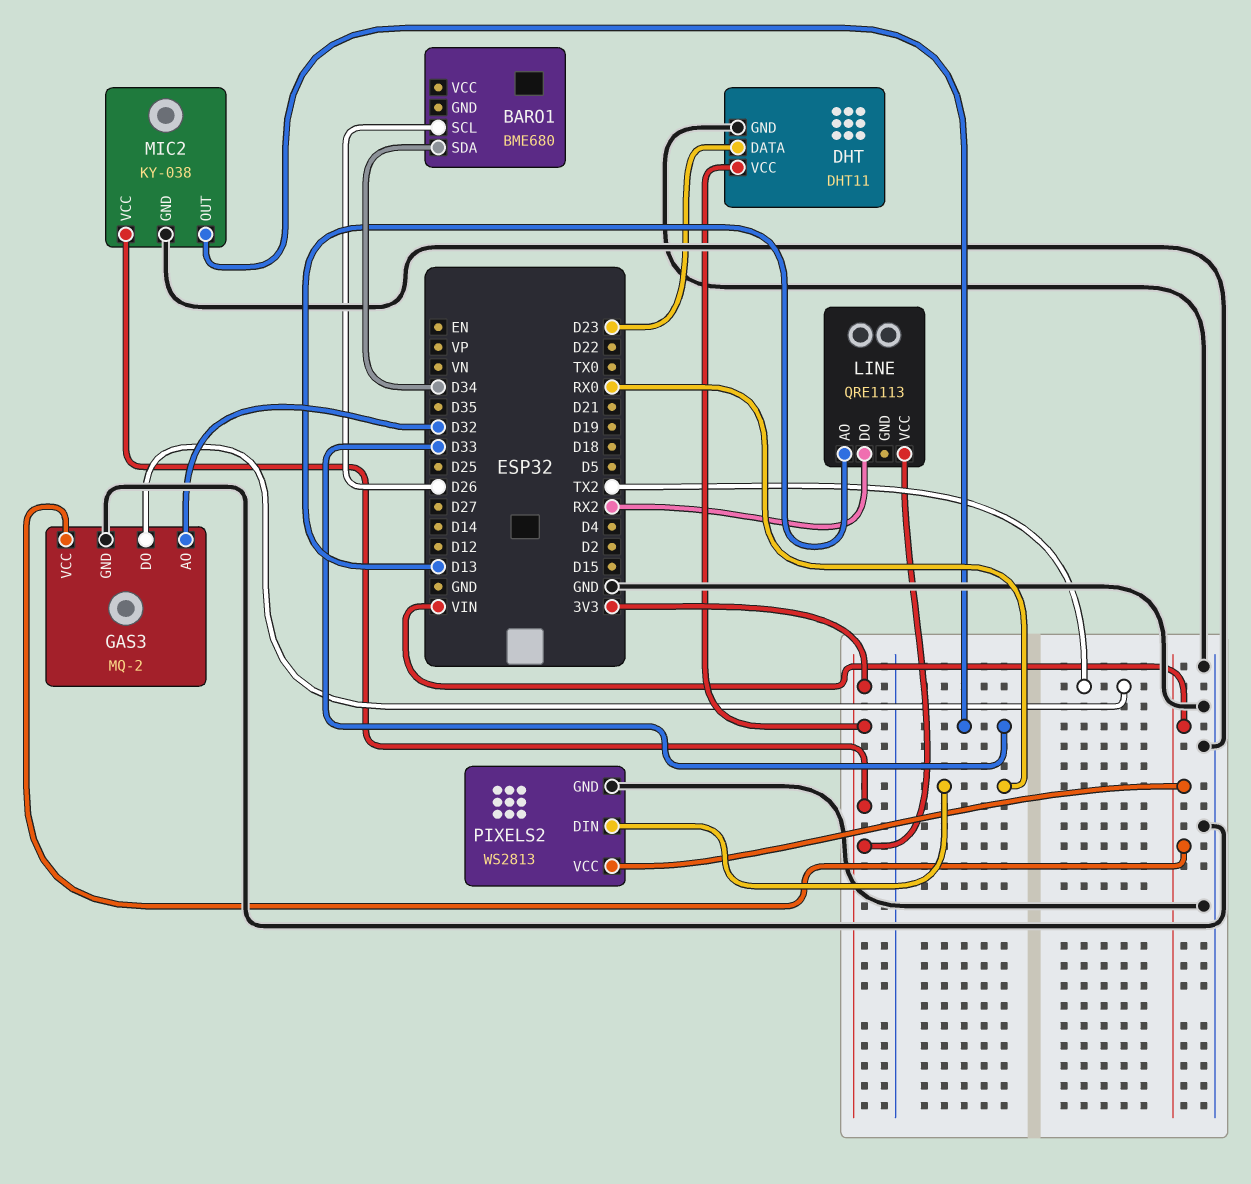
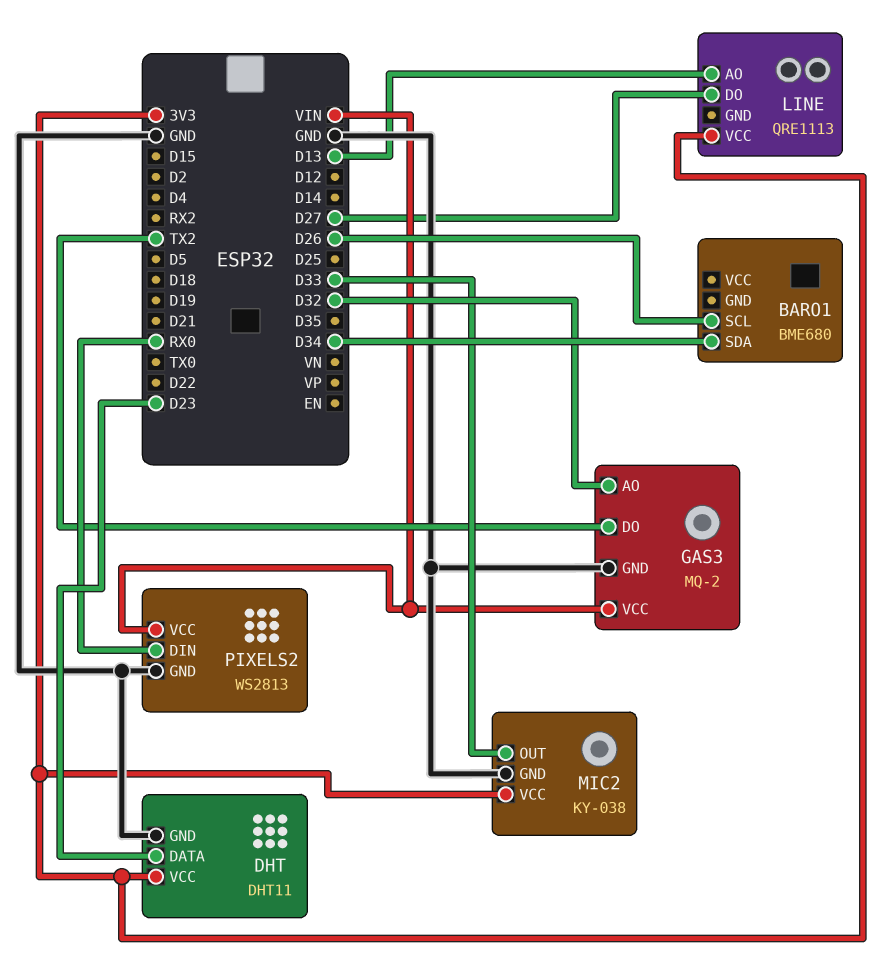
LINE pin DO: RX2 -> D27

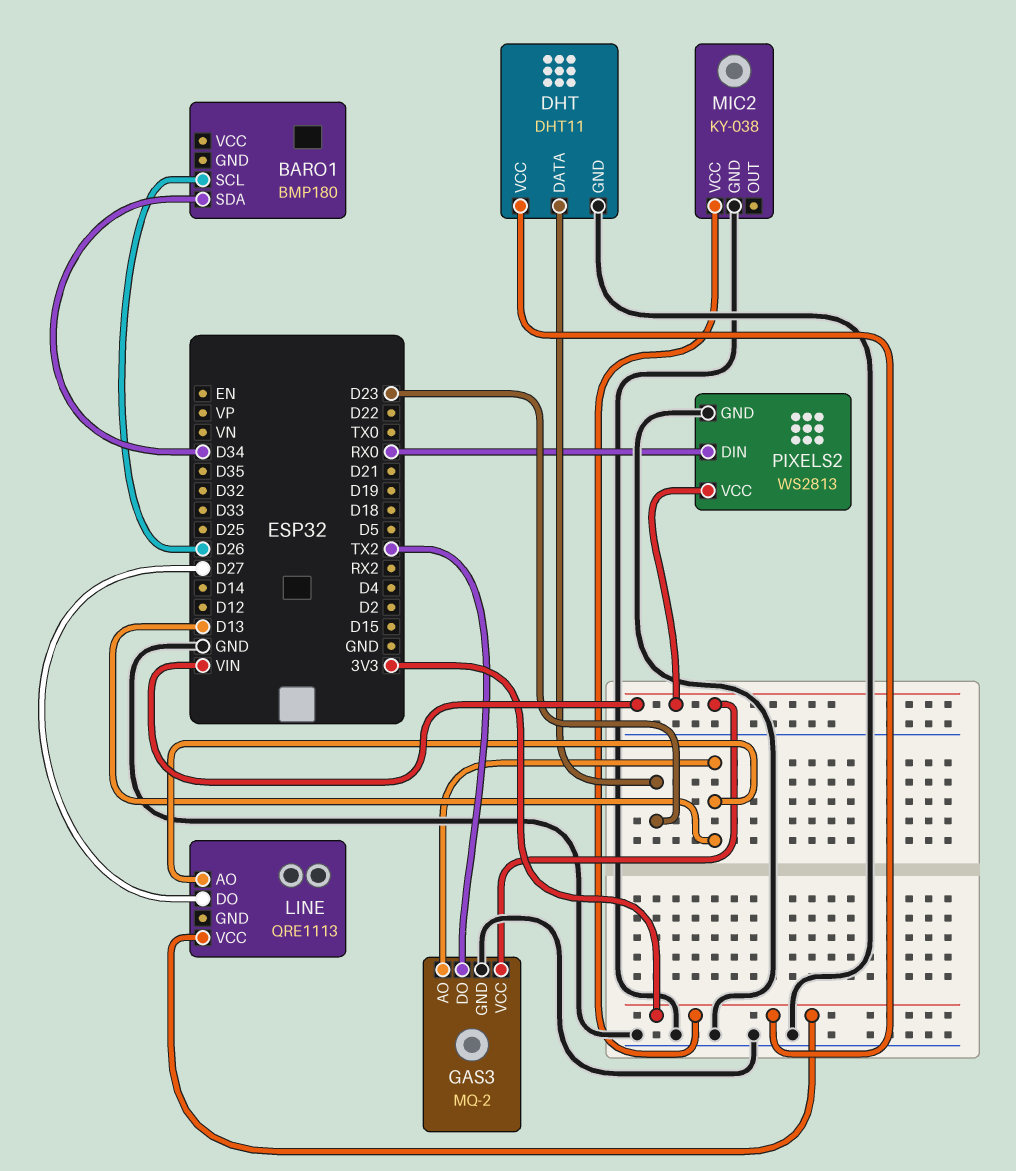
BARO1: BME680 -> BMP180
GAS3 pin AO: D32 -> D13
MIC2 pin OUT: D33 -> none

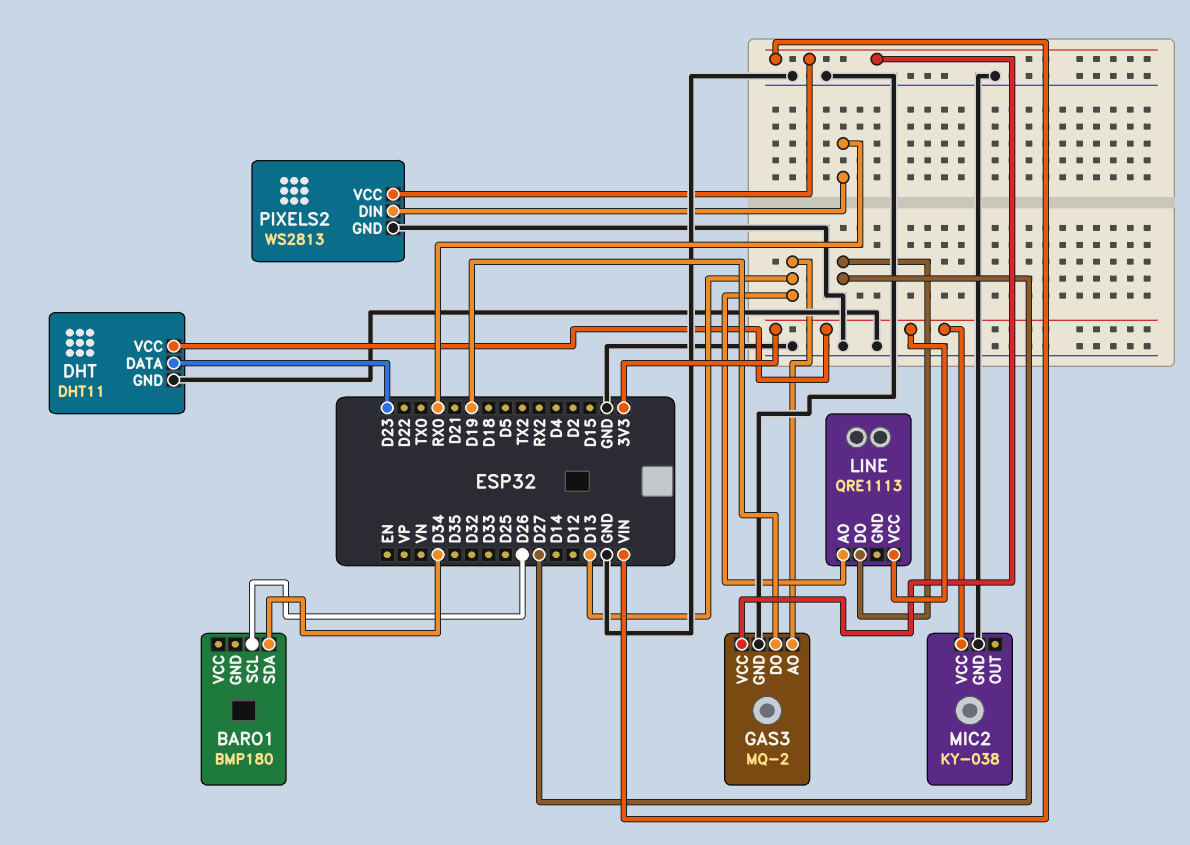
GAS3 pin DO: TX2 -> D19

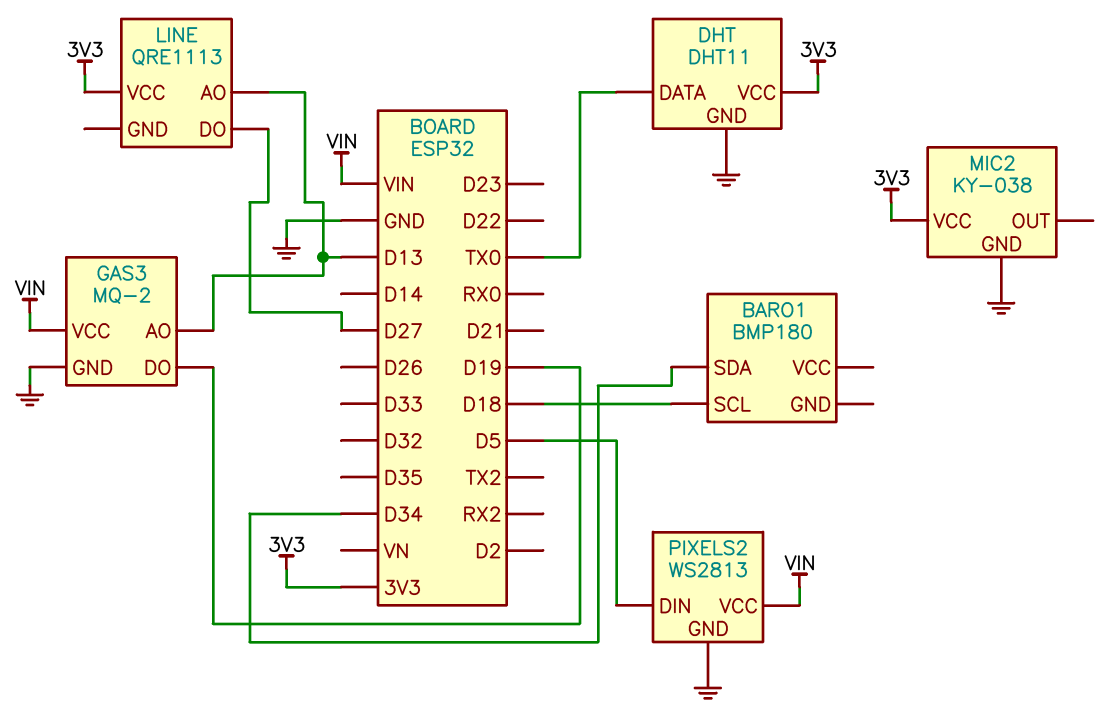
BARO1 pin SCL: D26 -> D18
DHT pin DATA: D23 -> TX0
PIXELS2 pin DIN: RX0 -> D5

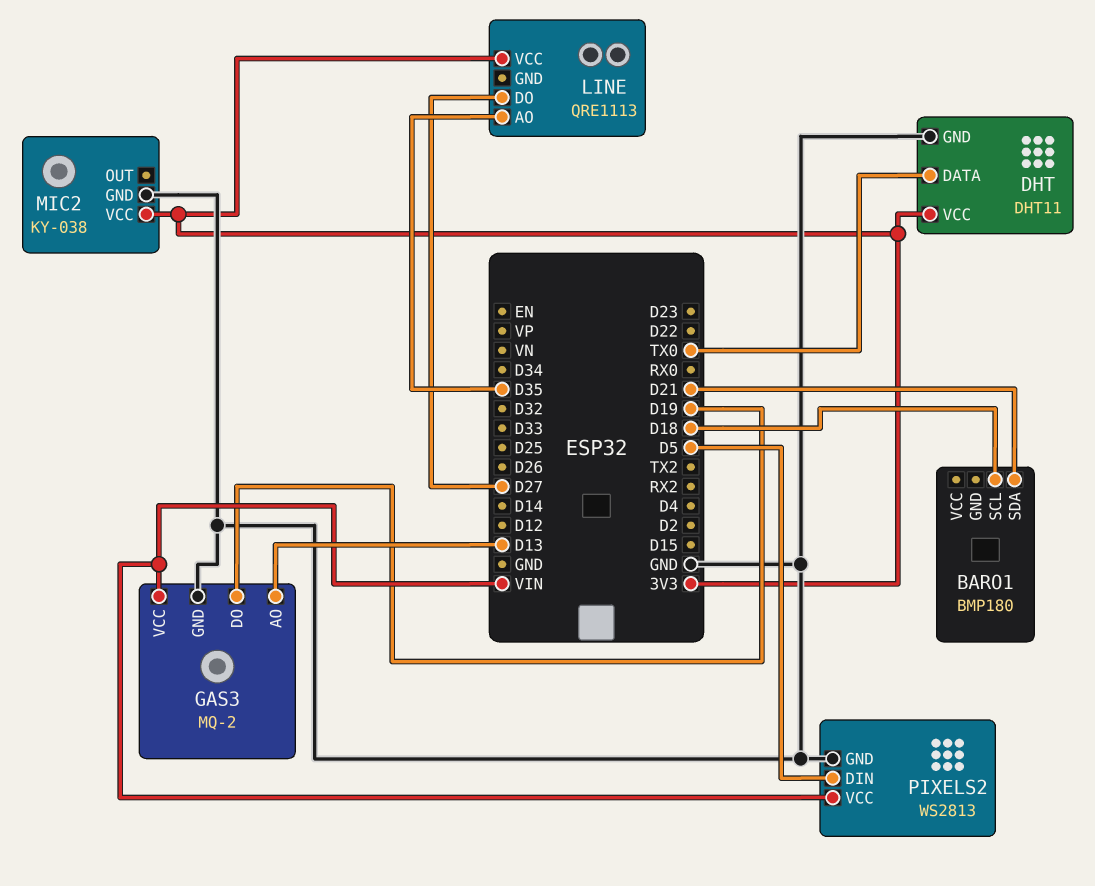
BARO1 pin SDA: D34 -> D21
LINE pin AO: D13 -> D35

